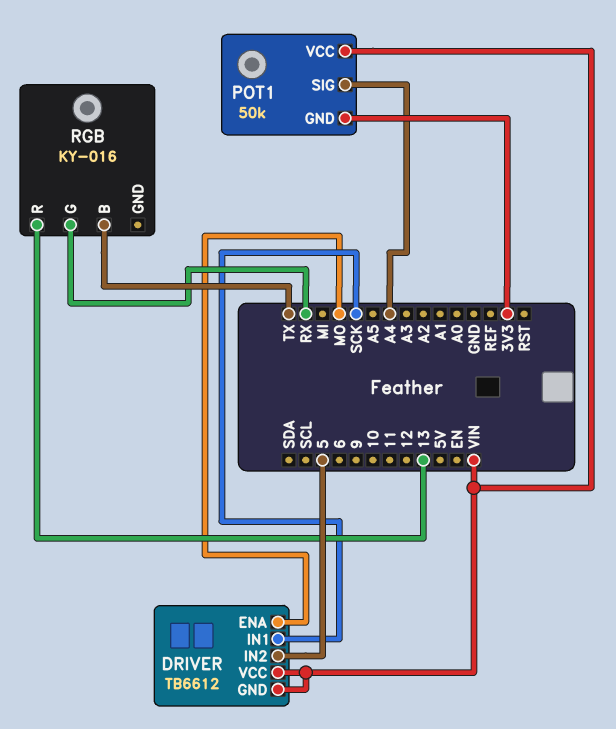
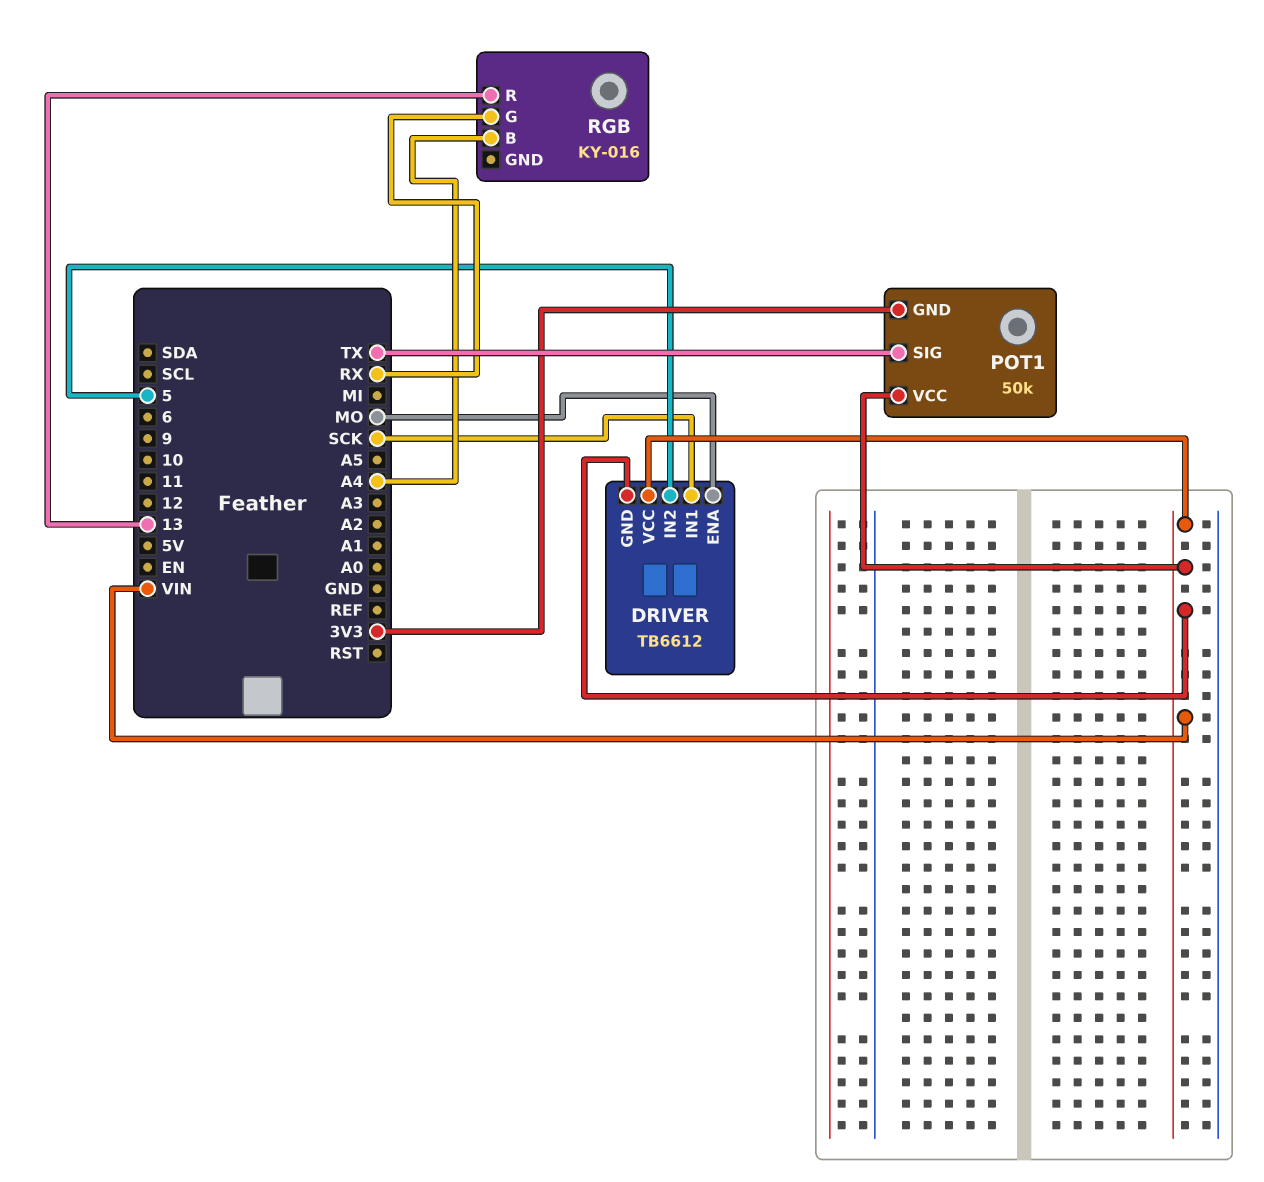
POT1 pin SIG: A4 -> TX
RGB pin B: TX -> A4

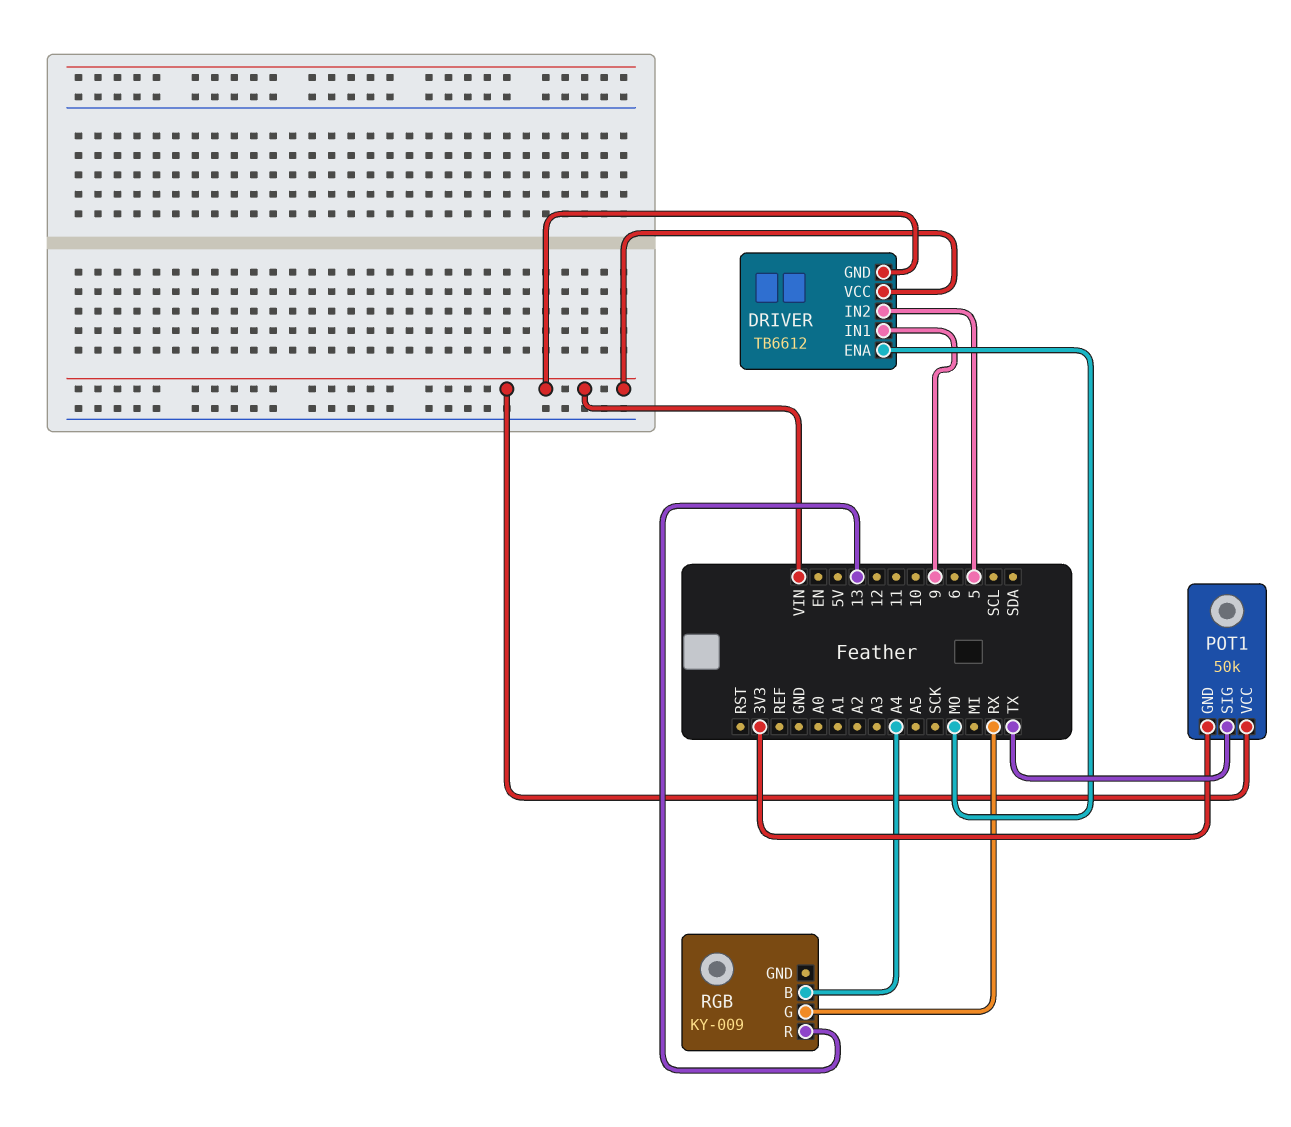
DRIVER pin IN1: SCK -> 9
RGB: KY-016 -> KY-009

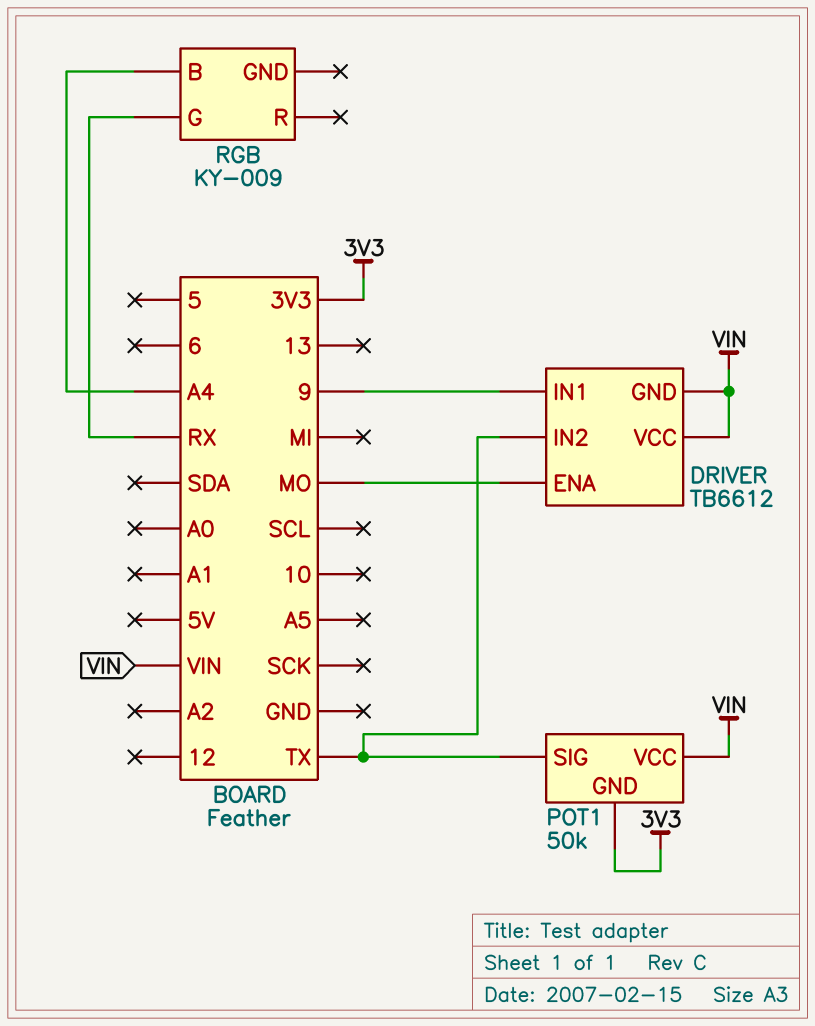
DRIVER pin IN2: 5 -> TX
RGB pin R: 13 -> none

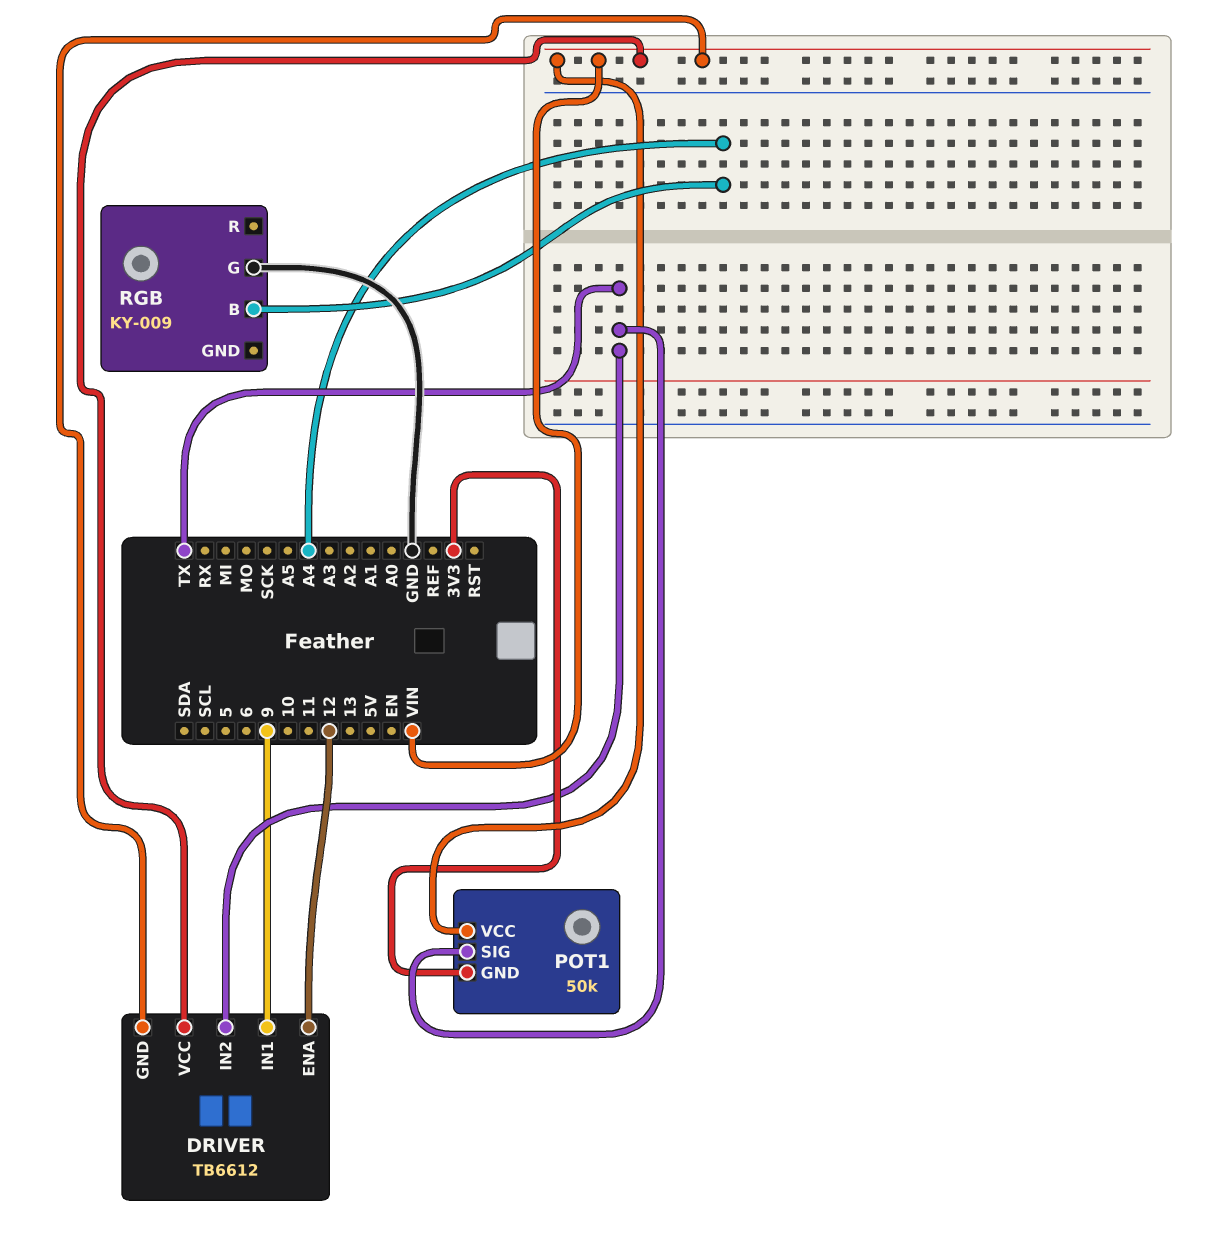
DRIVER pin ENA: MO -> 12
RGB pin G: RX -> GND

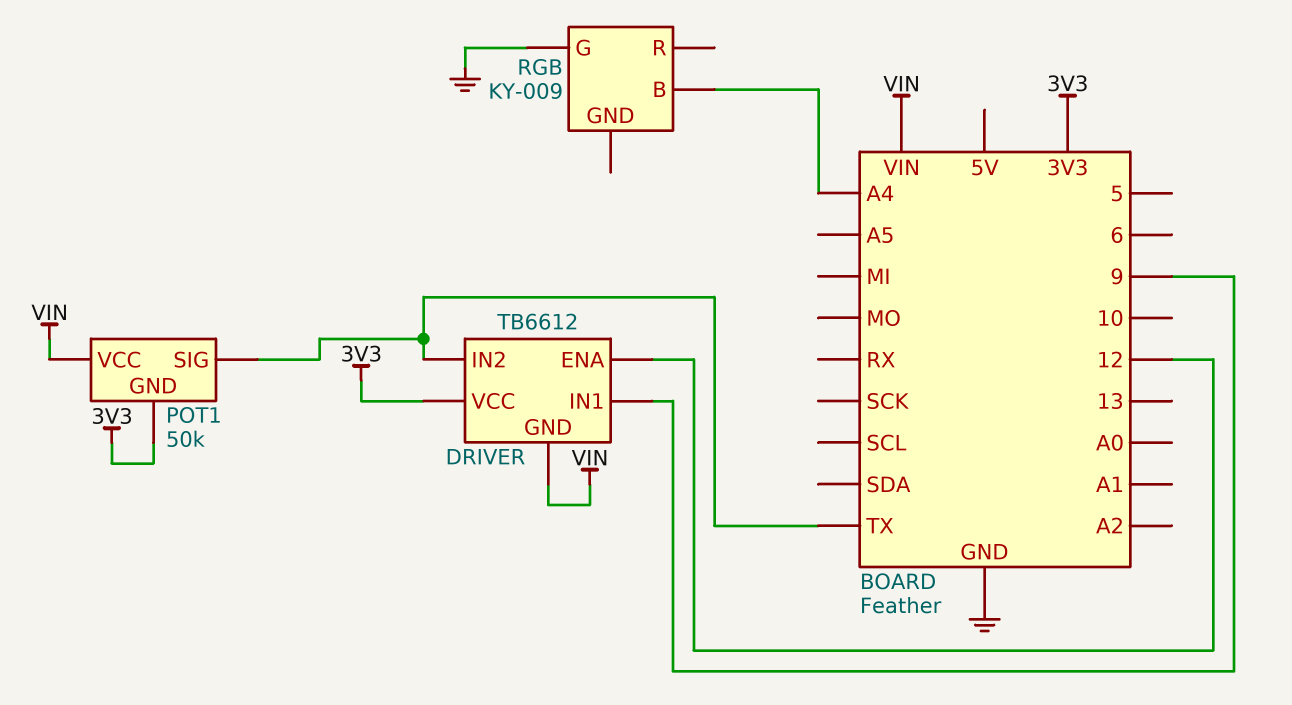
DRIVER pin VCC: VIN -> 3V3

